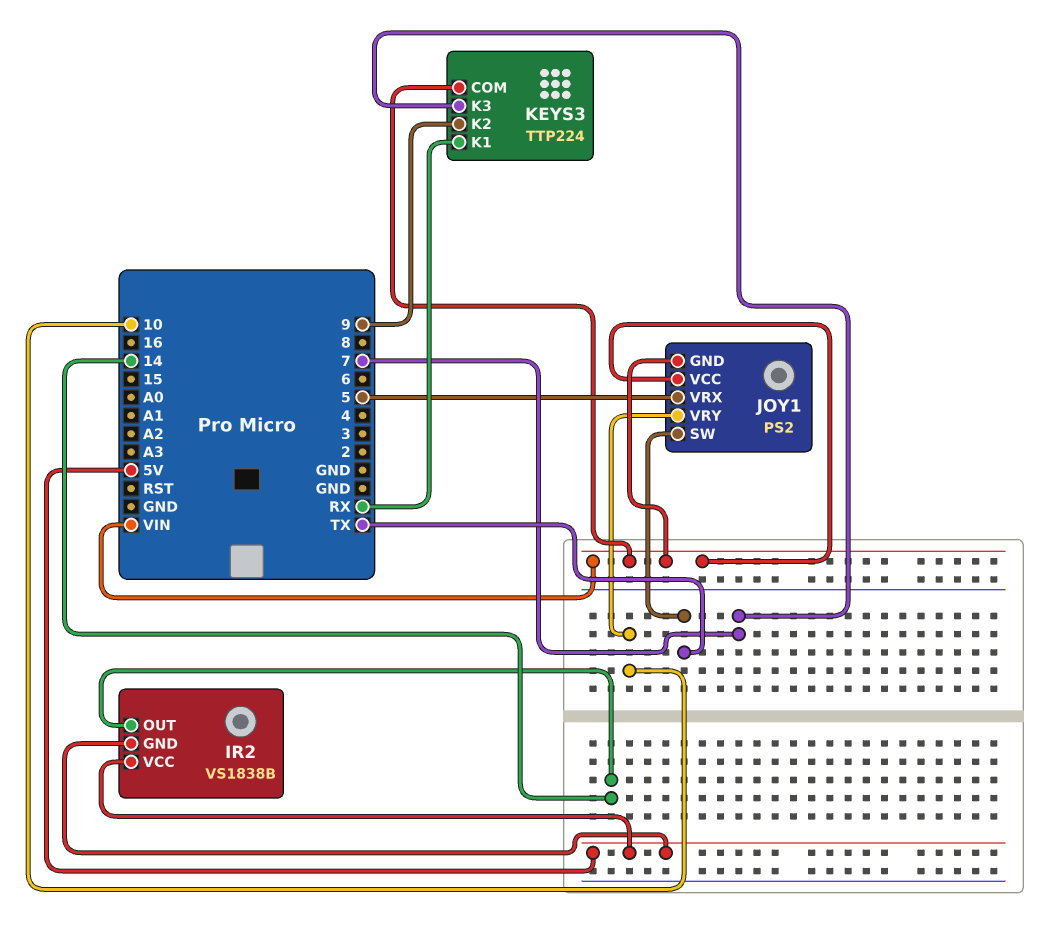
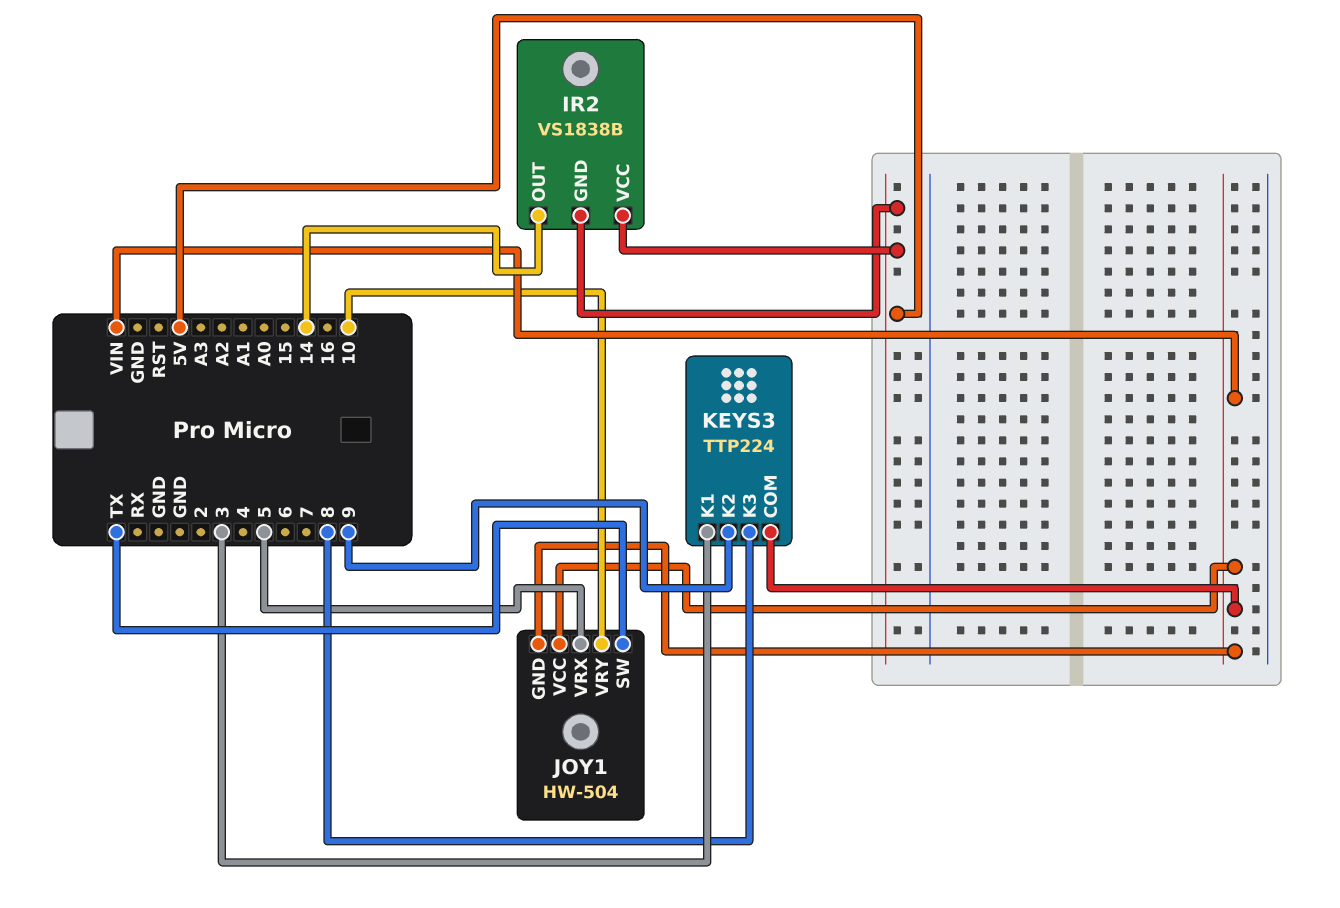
JOY1: PS2 -> HW-504
KEYS3 pin K1: RX -> 3
KEYS3 pin K3: 7 -> 8

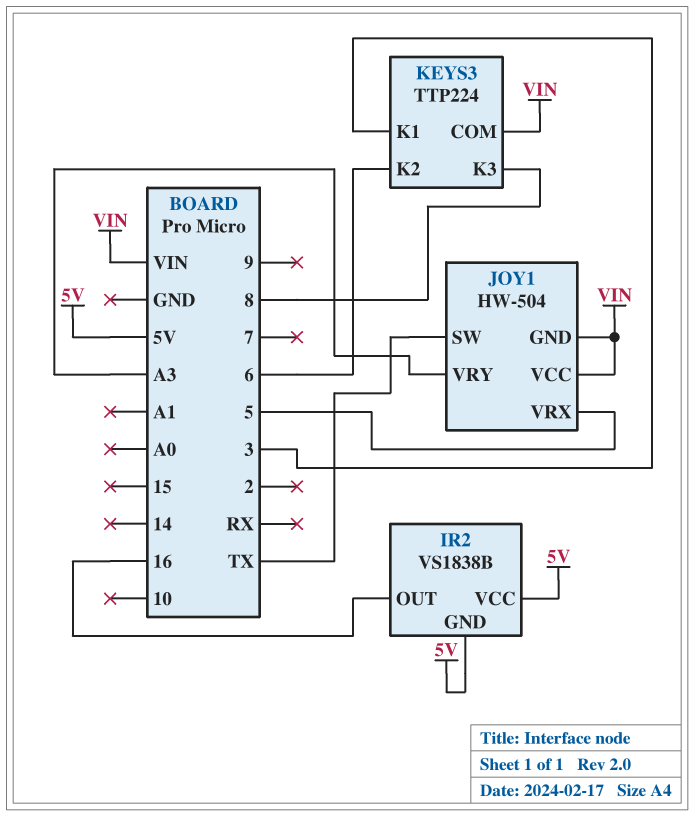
IR2 pin OUT: 14 -> 16
JOY1 pin VRY: 10 -> A3
KEYS3 pin K2: 9 -> 6

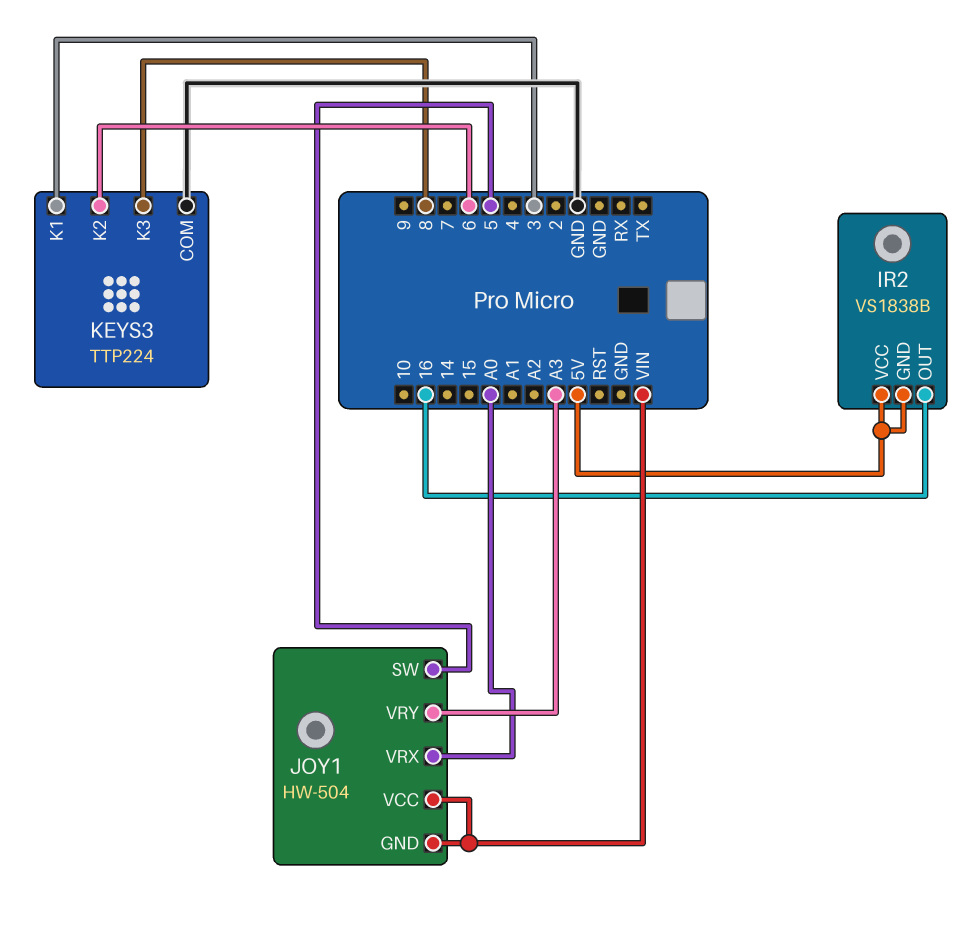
JOY1 pin SW: TX -> 5
JOY1 pin VRX: 5 -> A0
KEYS3 pin COM: VIN -> GND

